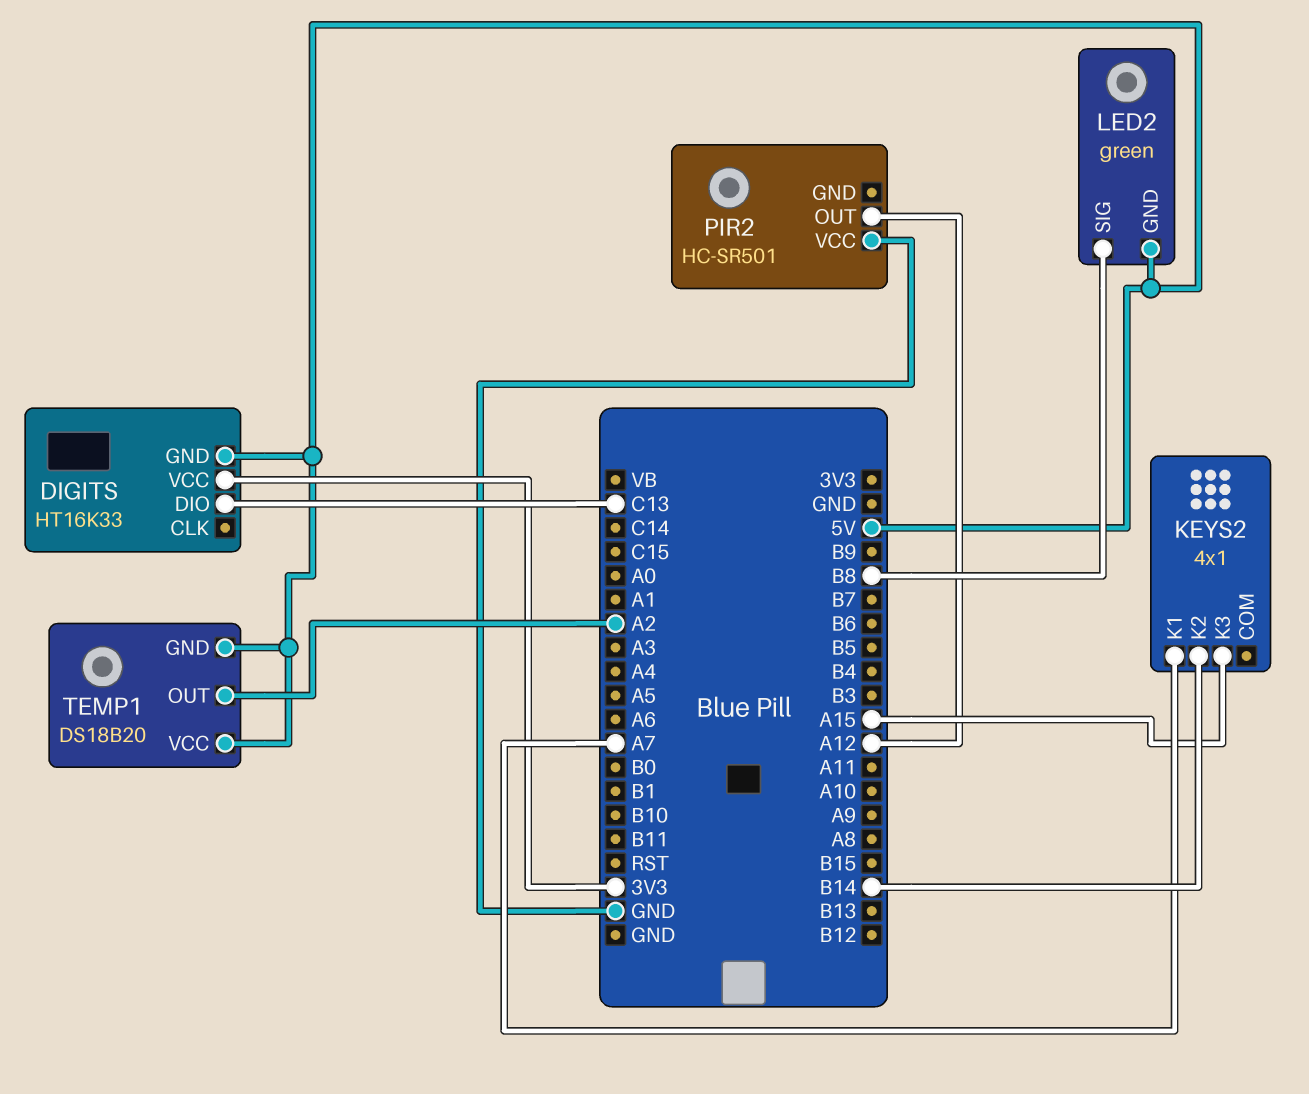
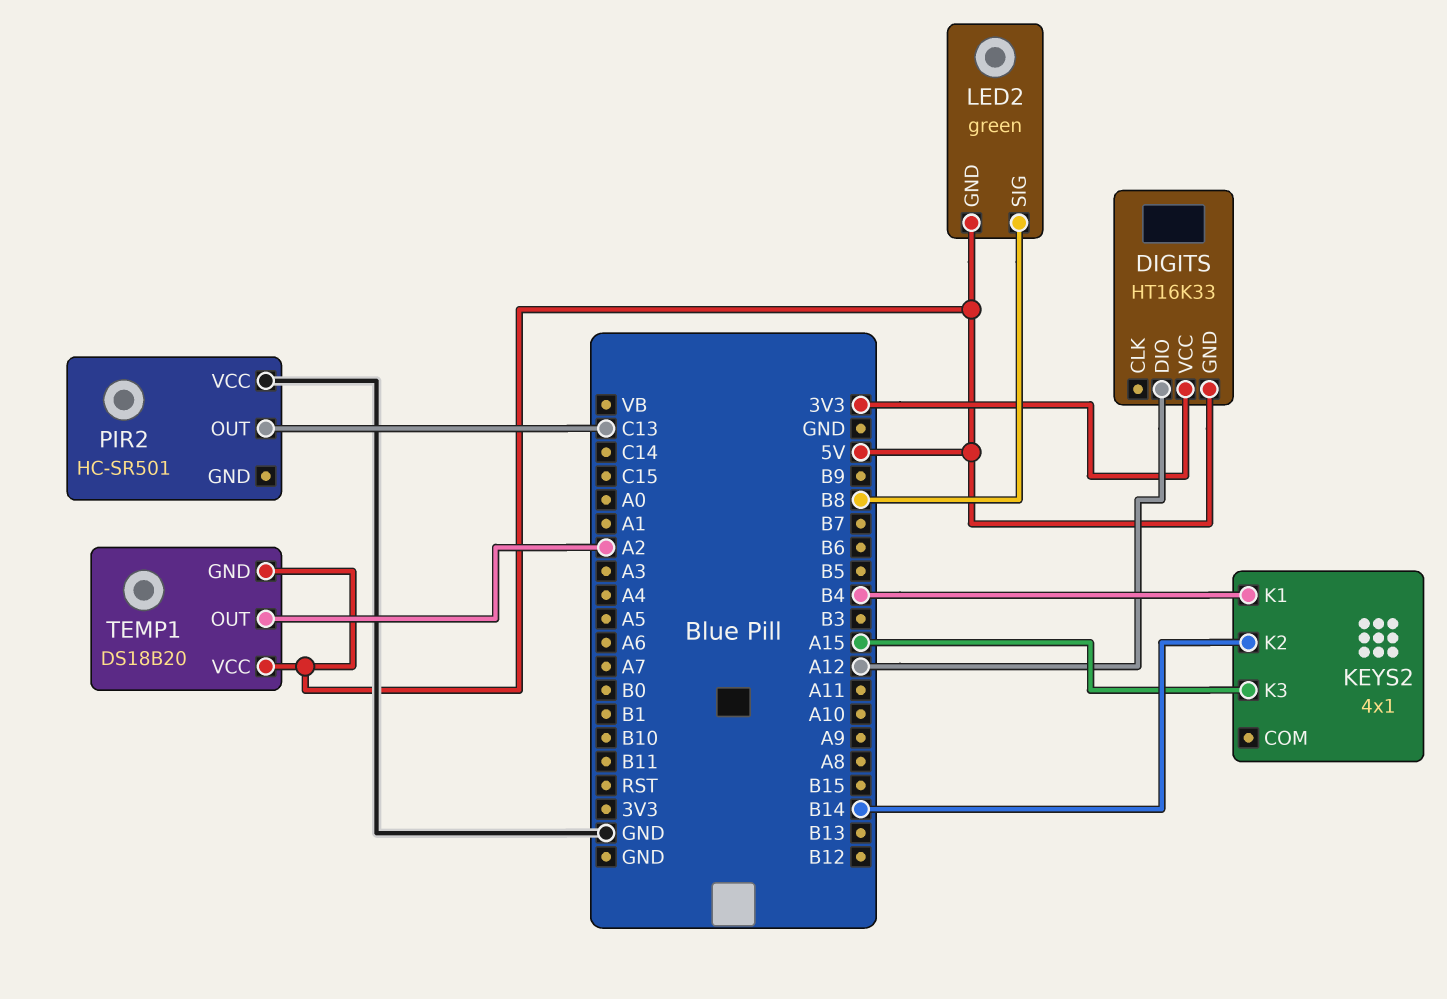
DIGITS pin DIO: C13 -> A12
KEYS2 pin K1: A7 -> B4
PIR2 pin OUT: A12 -> C13

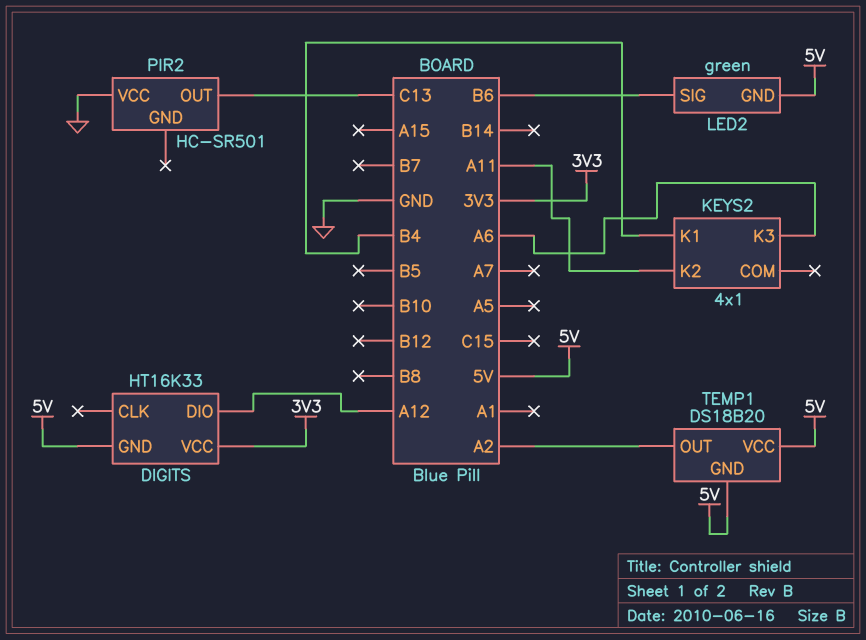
KEYS2 pin K2: B14 -> A11
KEYS2 pin K3: A15 -> A6
LED2 pin SIG: B8 -> B6

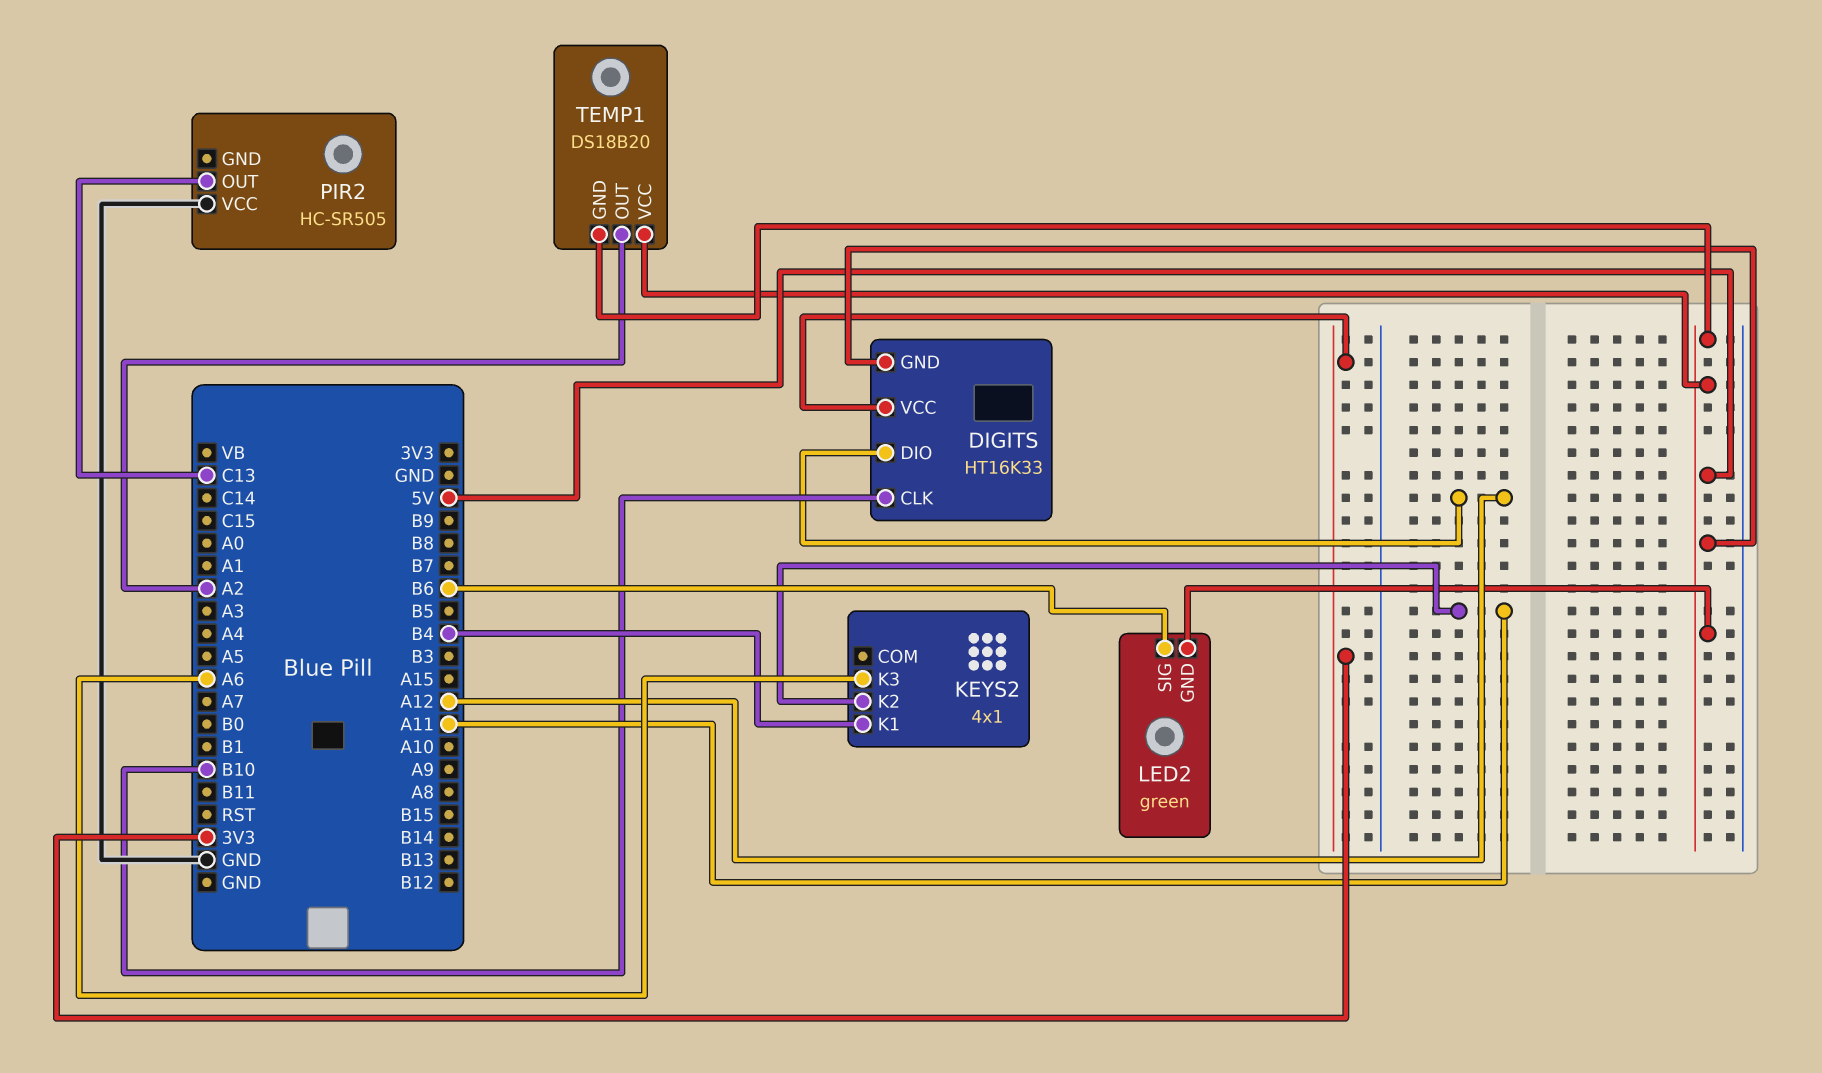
DIGITS pin CLK: none -> B10
PIR2: HC-SR501 -> HC-SR505

